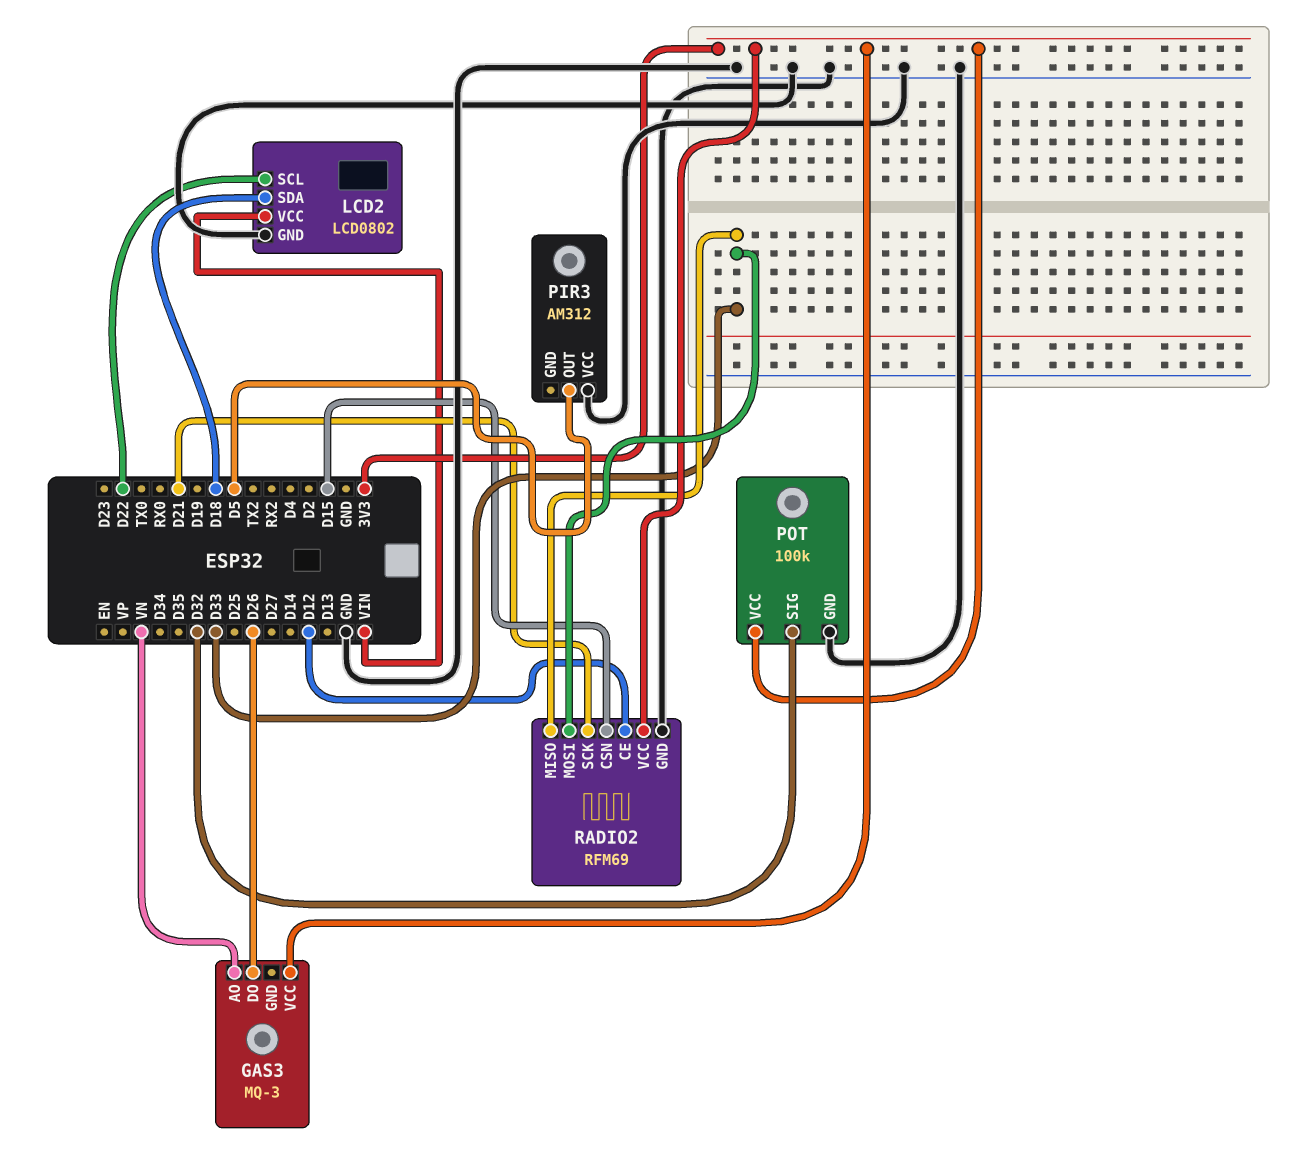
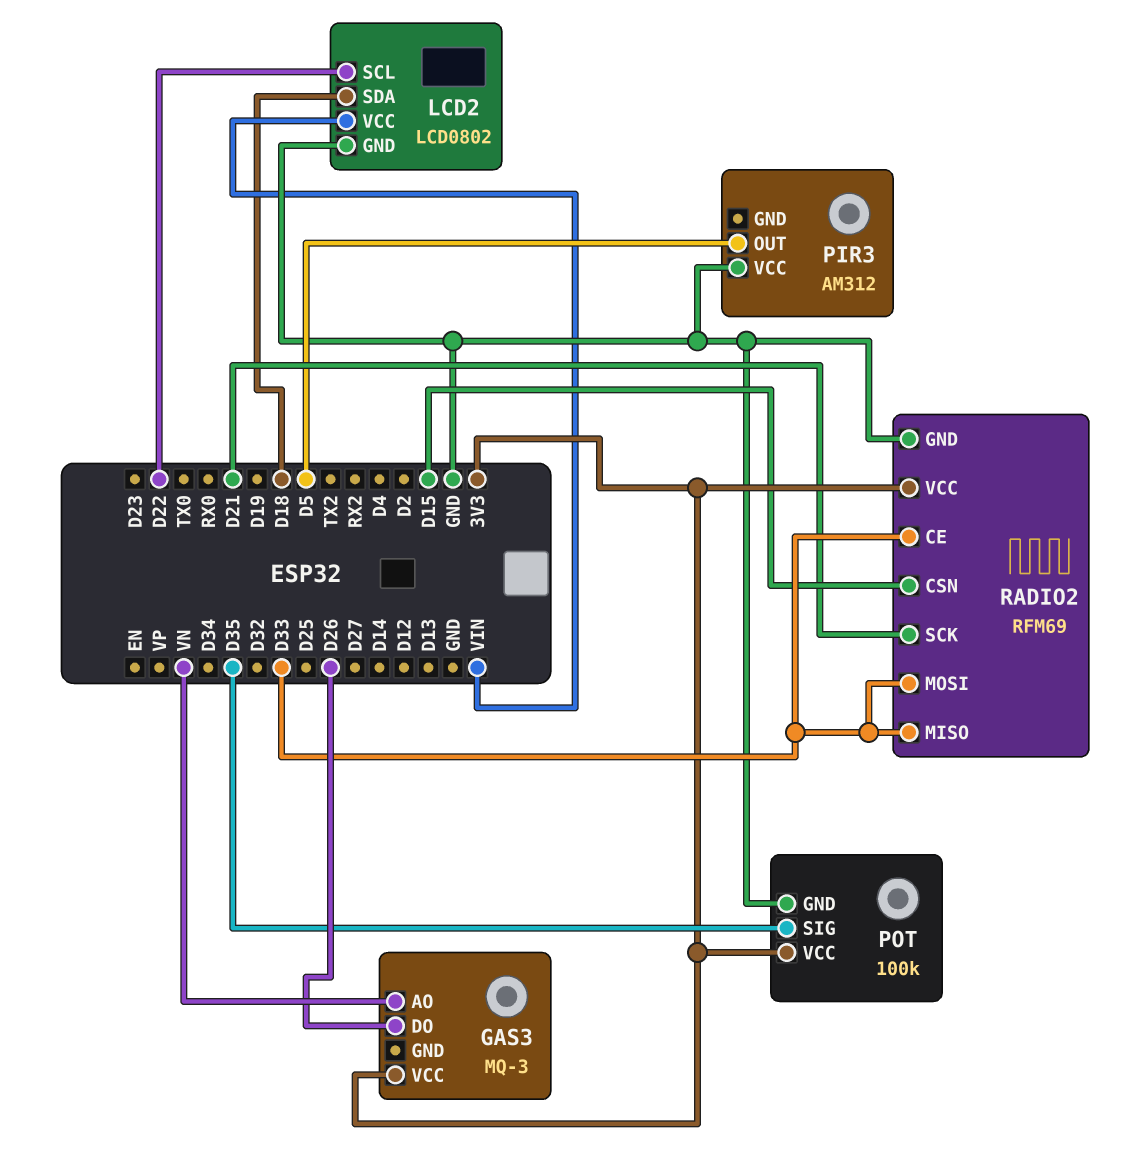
POT pin SIG: D32 -> D35
RADIO2 pin CE: D12 -> D33

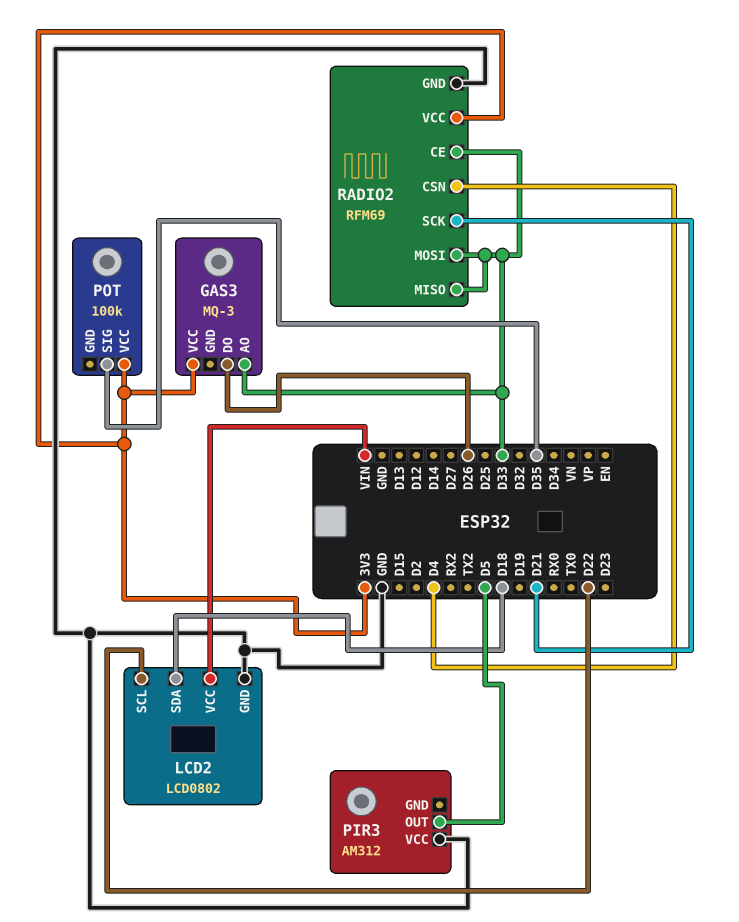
GAS3 pin AO: VN -> D33
POT pin GND: GND -> none
RADIO2 pin CSN: D15 -> D4

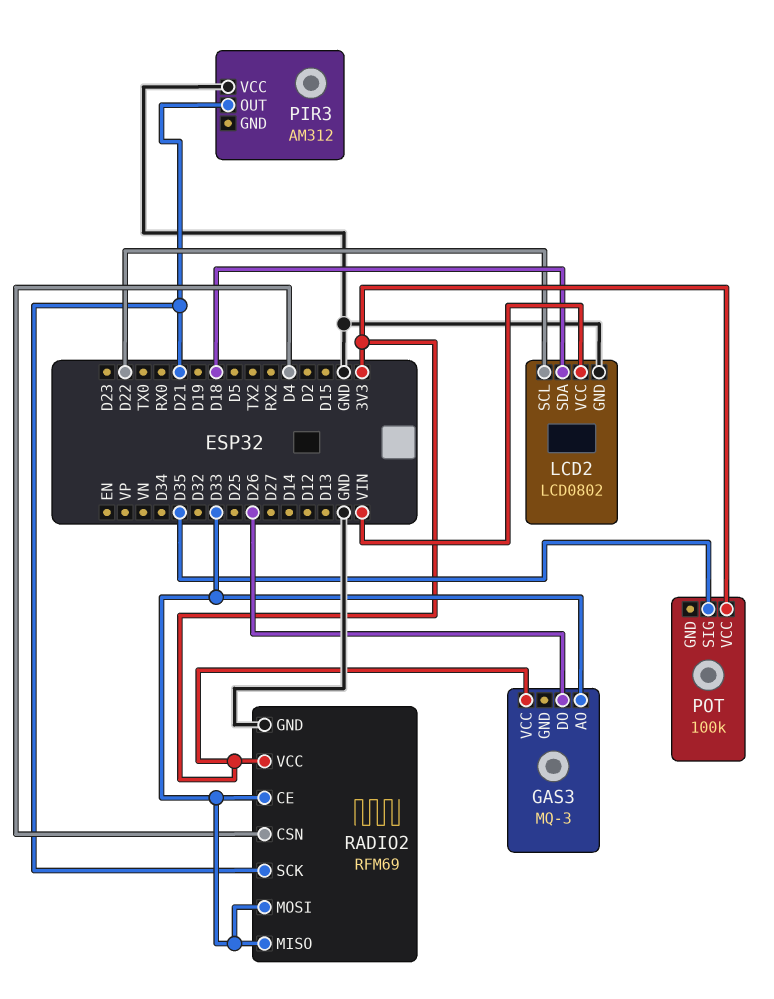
PIR3 pin OUT: D5 -> D21

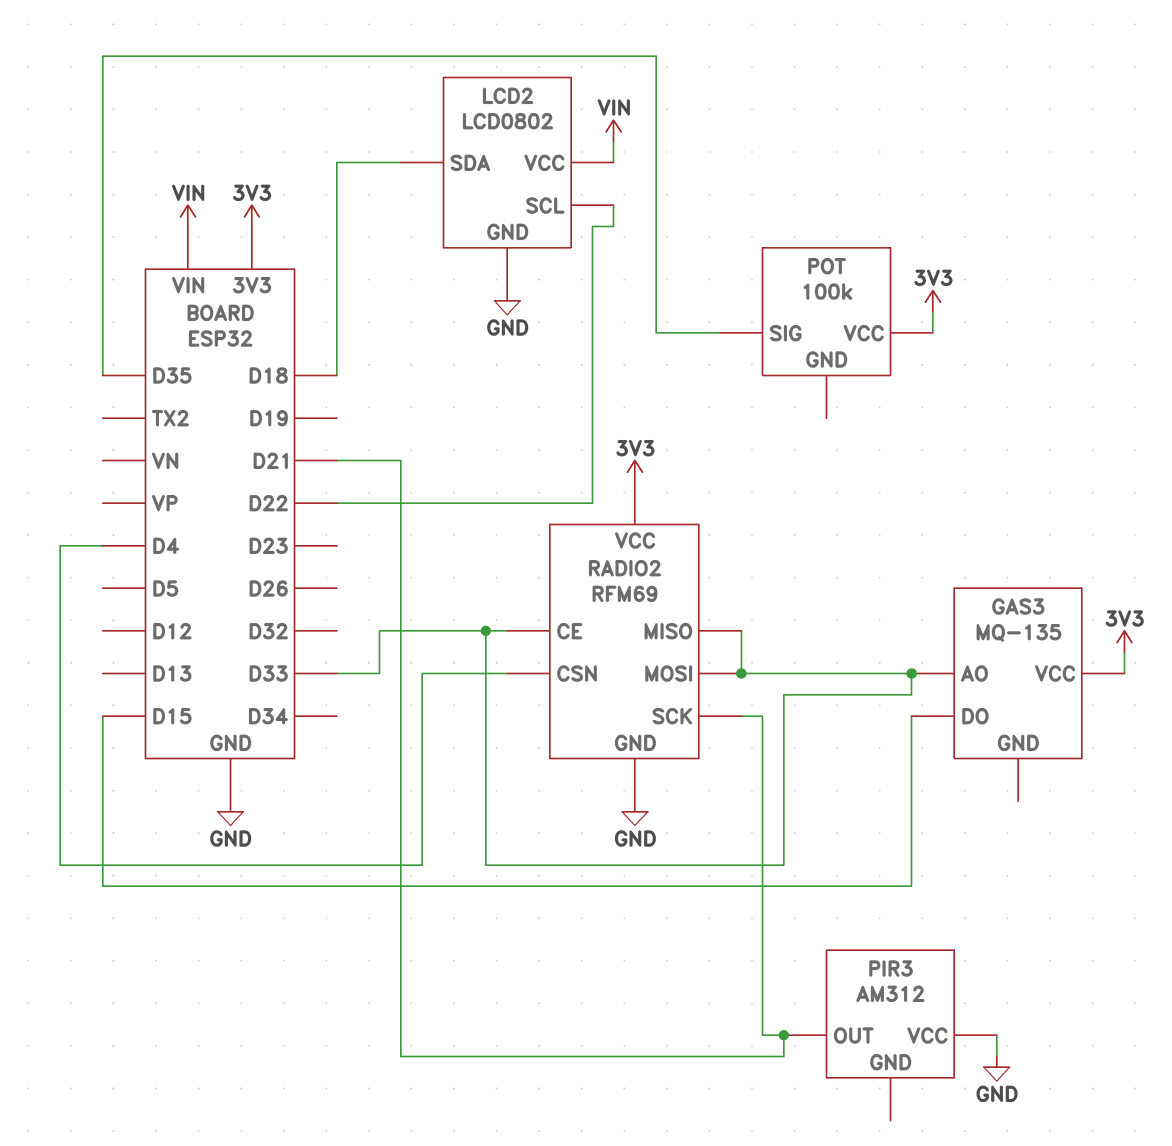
GAS3: MQ-3 -> MQ-135
GAS3 pin DO: D26 -> D15

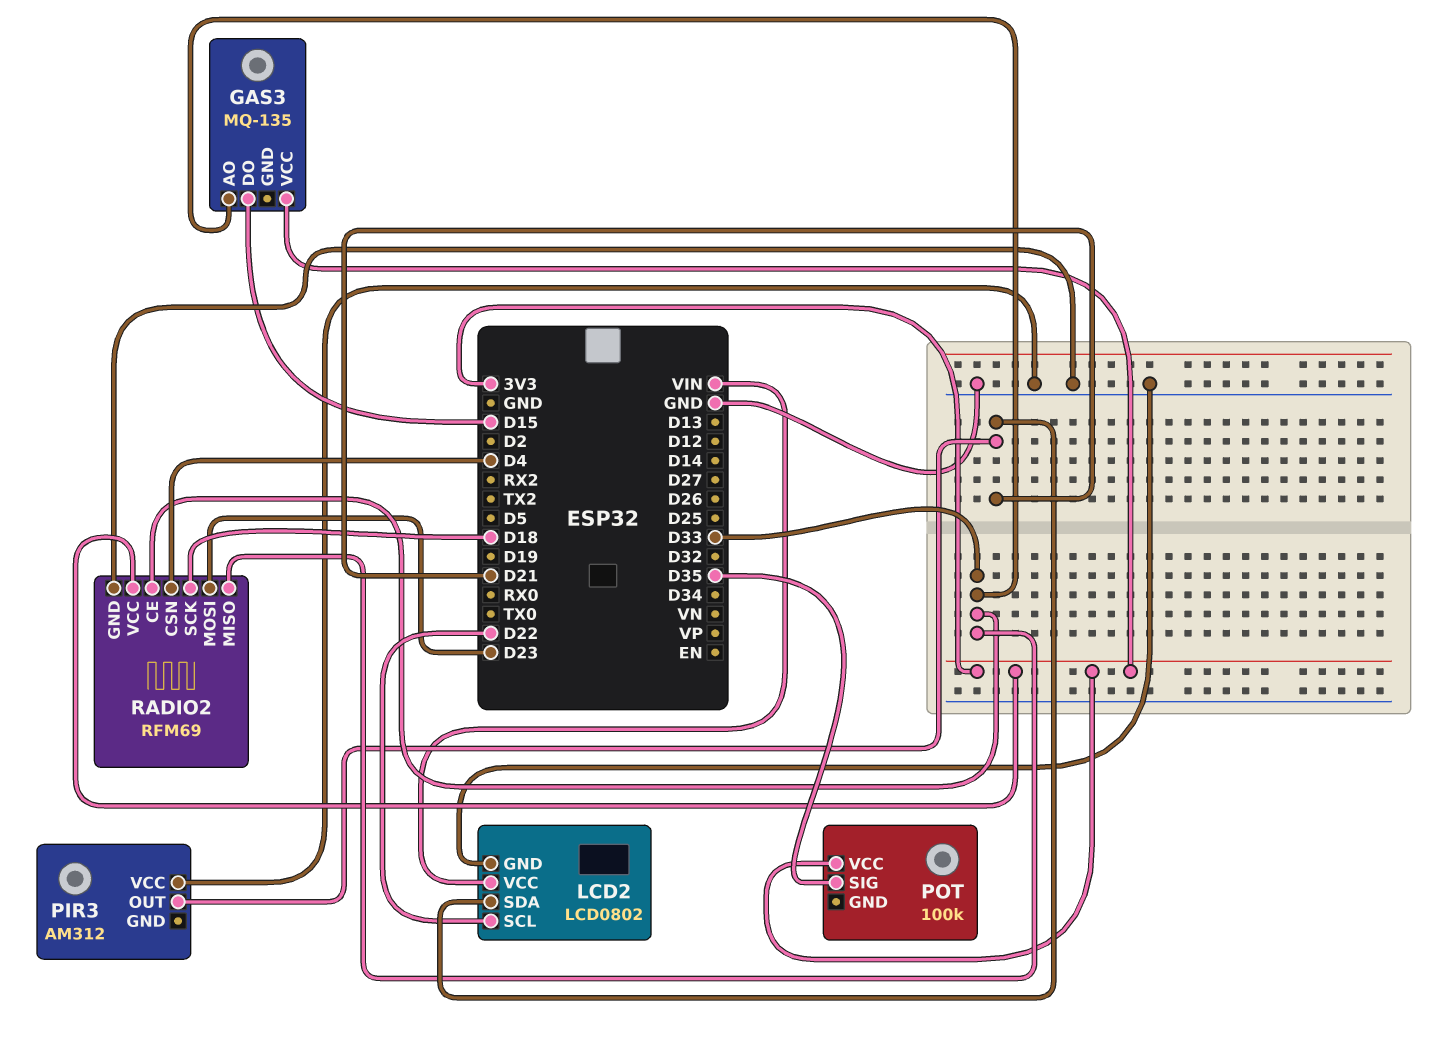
LCD2 pin SDA: D18 -> D21
RADIO2 pin MOSI: D33 -> D23
RADIO2 pin SCK: D21 -> D18

